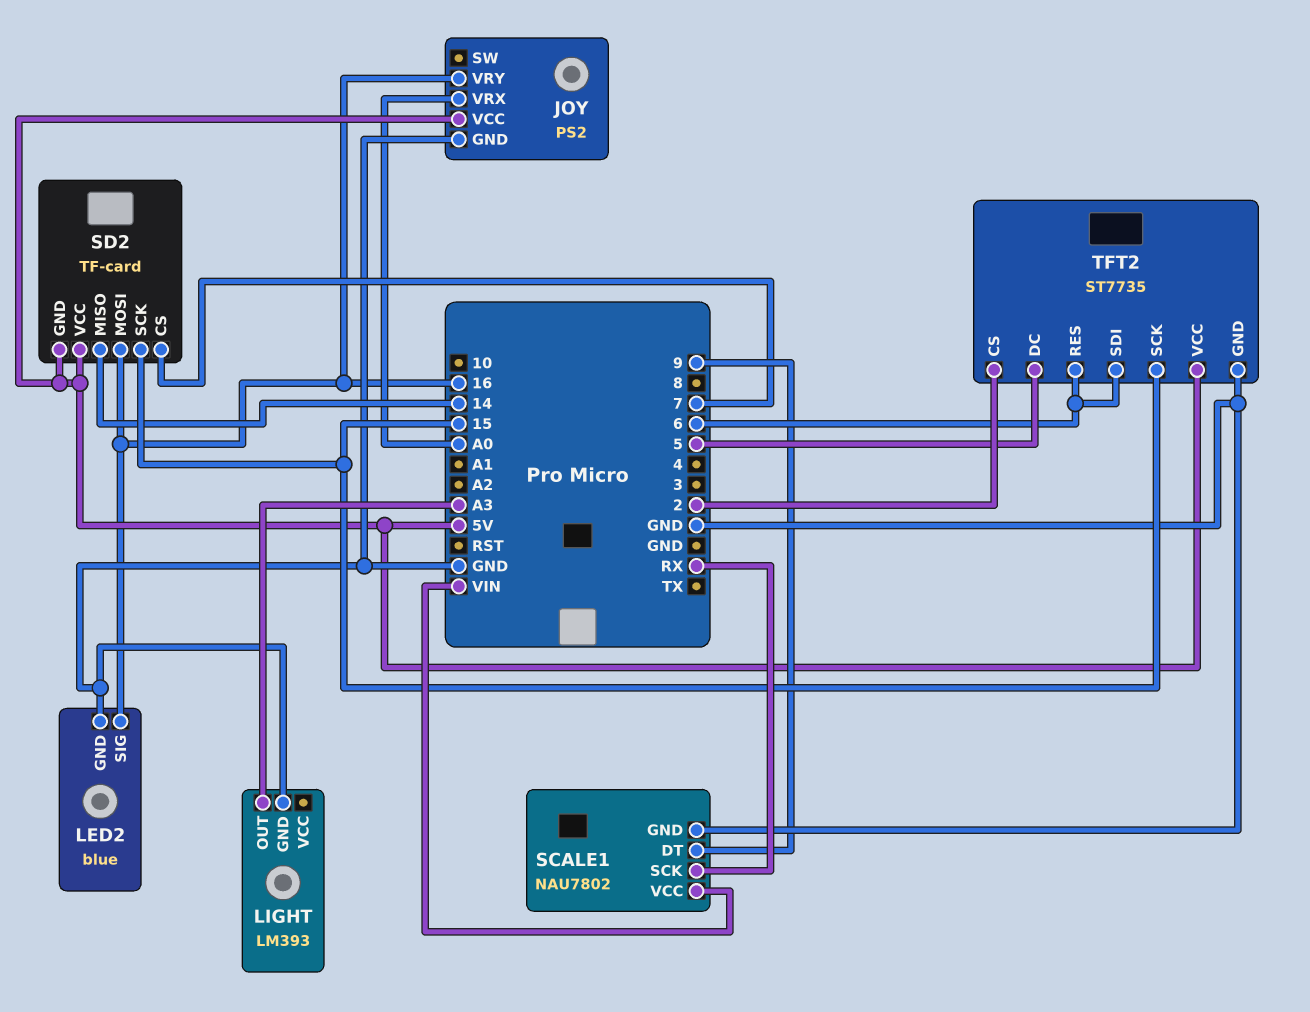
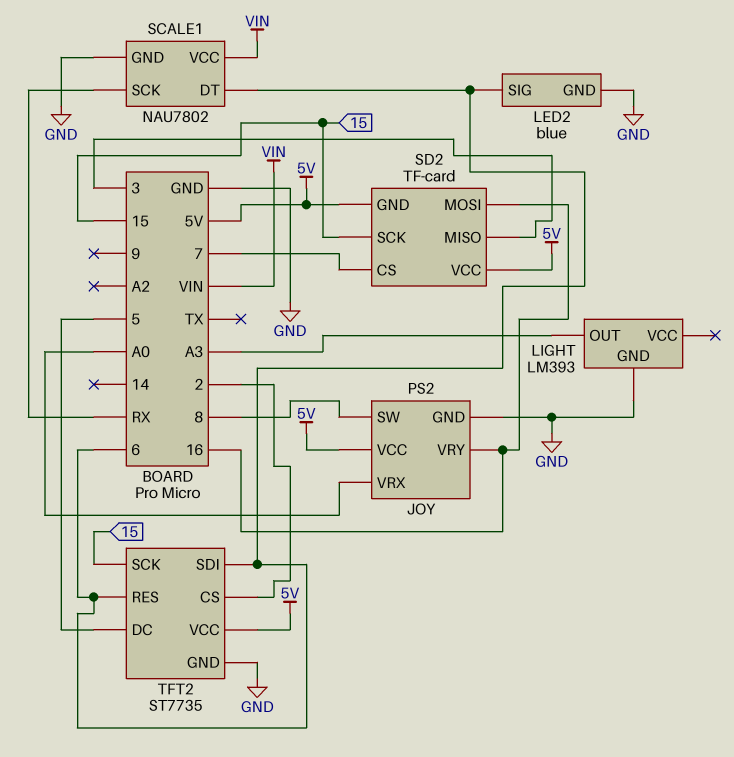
JOY pin SW: none -> 8
LED2 pin SIG: 16 -> 6
SCALE1 pin DT: 9 -> 6
SD2 pin MISO: 14 -> 3

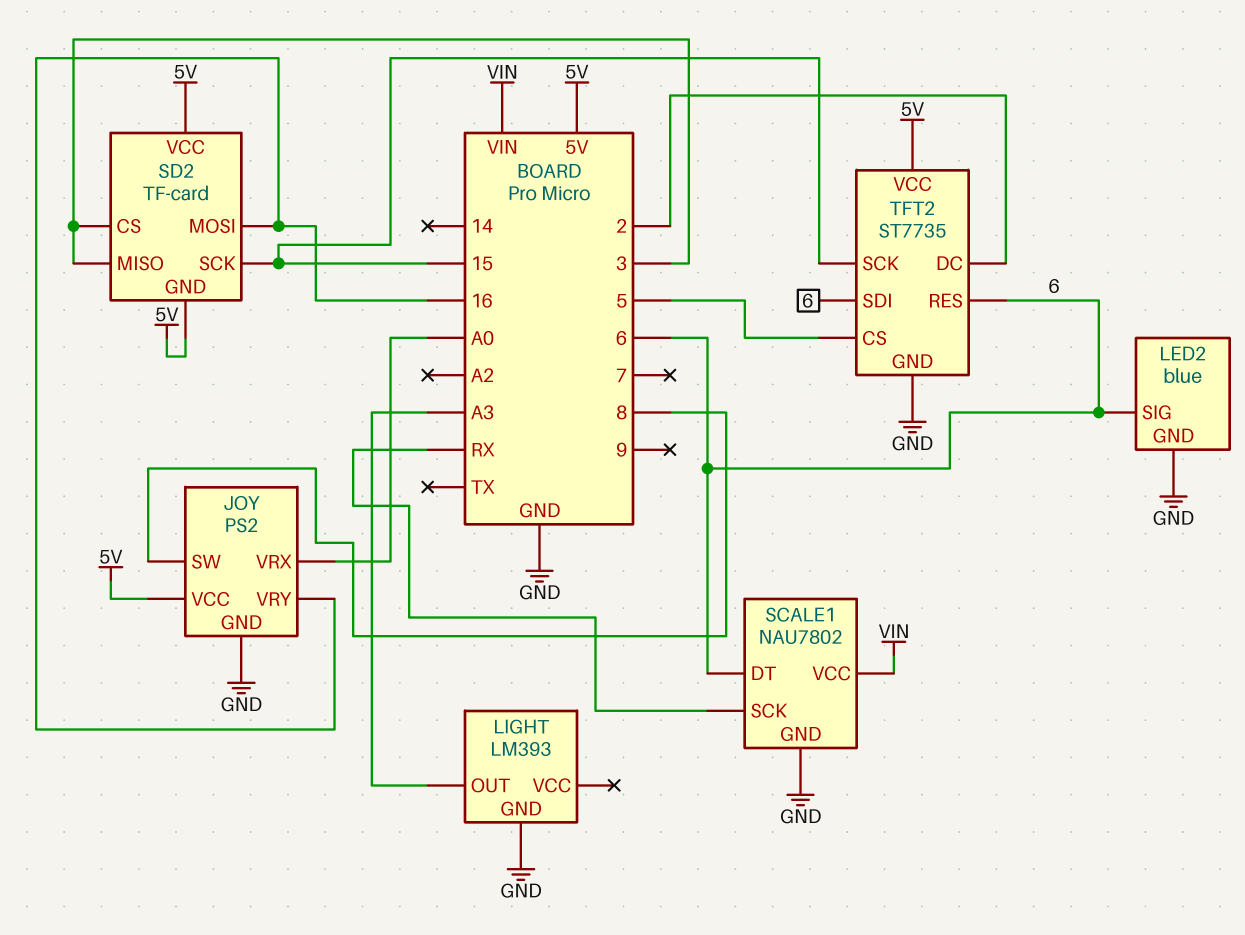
SD2 pin CS: 7 -> 3
TFT2 pin CS: 2 -> 5
TFT2 pin DC: 5 -> 2

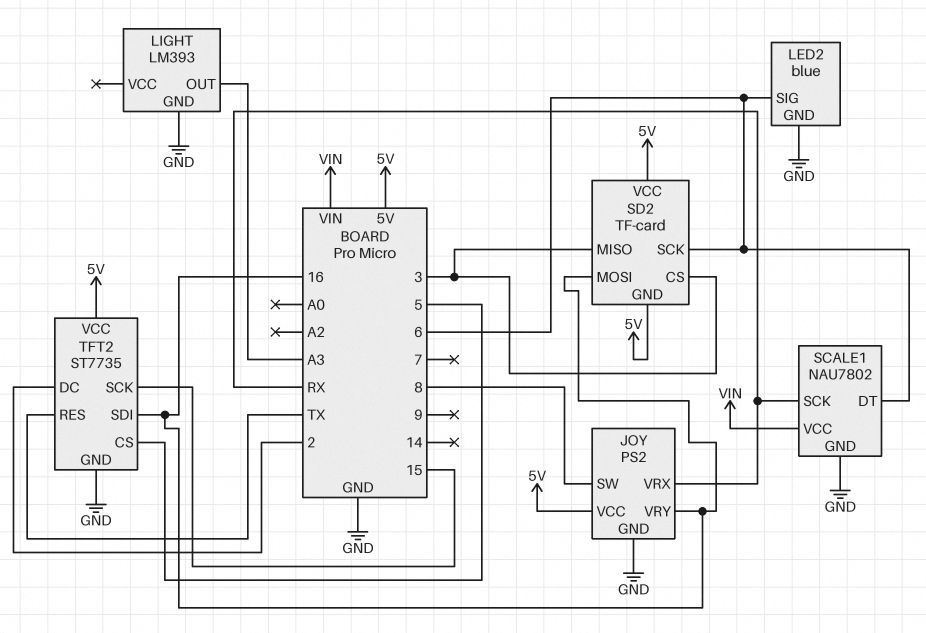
JOY pin VRX: A0 -> RX
SD2 pin SCK: 15 -> 6
TFT2 pin RES: 6 -> TX
TFT2 pin SDI: 6 -> 16

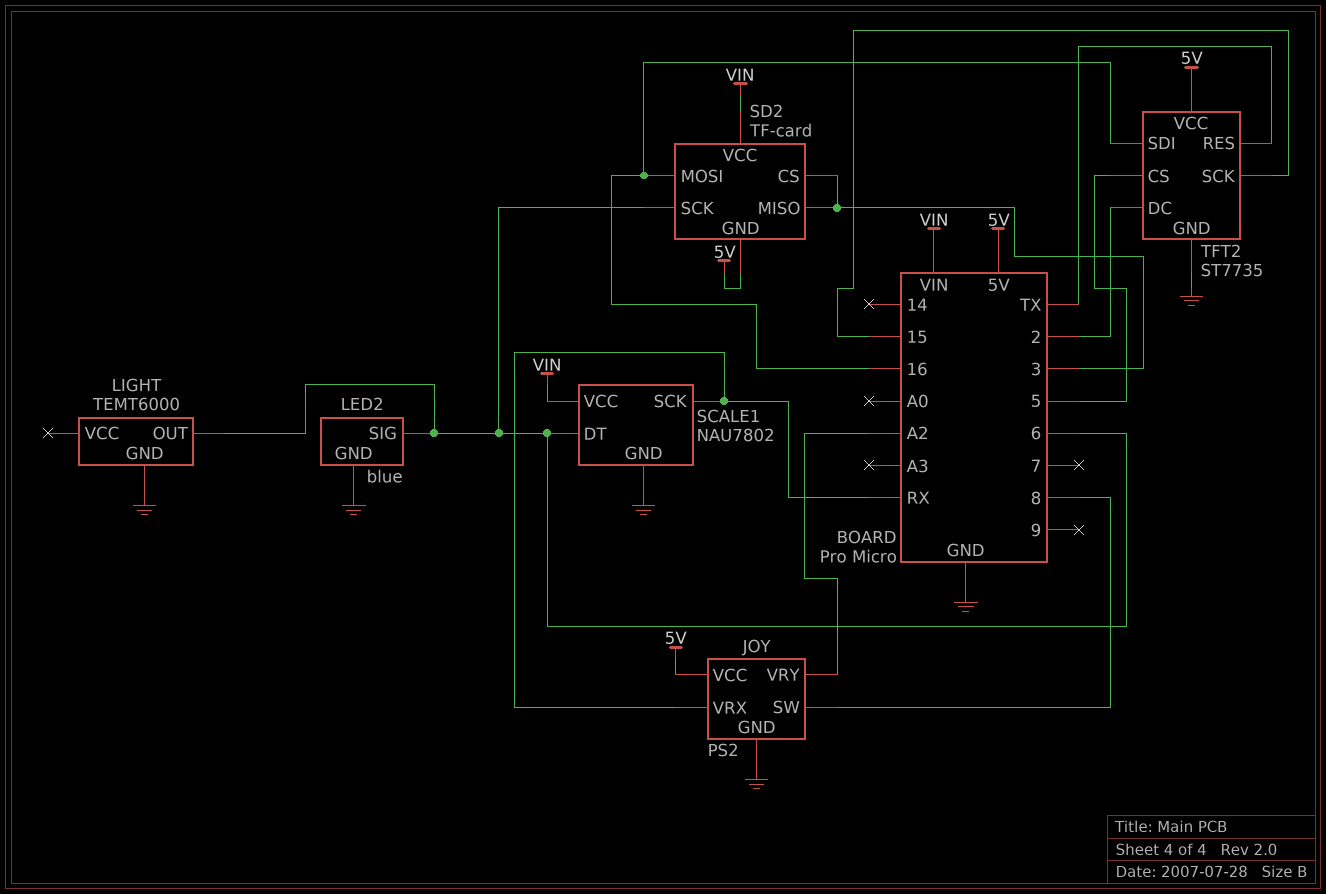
JOY pin VRY: 16 -> A2
LIGHT: LM393 -> TEMT6000
LIGHT pin OUT: A3 -> 6
SD2 pin VCC: 5V -> VIN

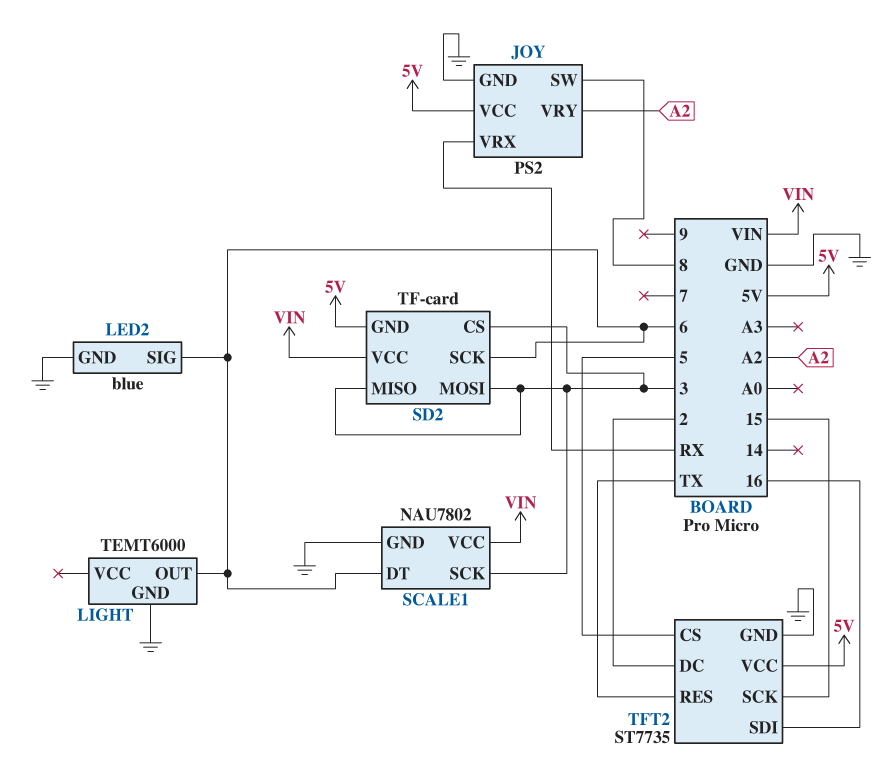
SCALE1 pin SCK: RX -> 3
SD2 pin MOSI: 16 -> 3

